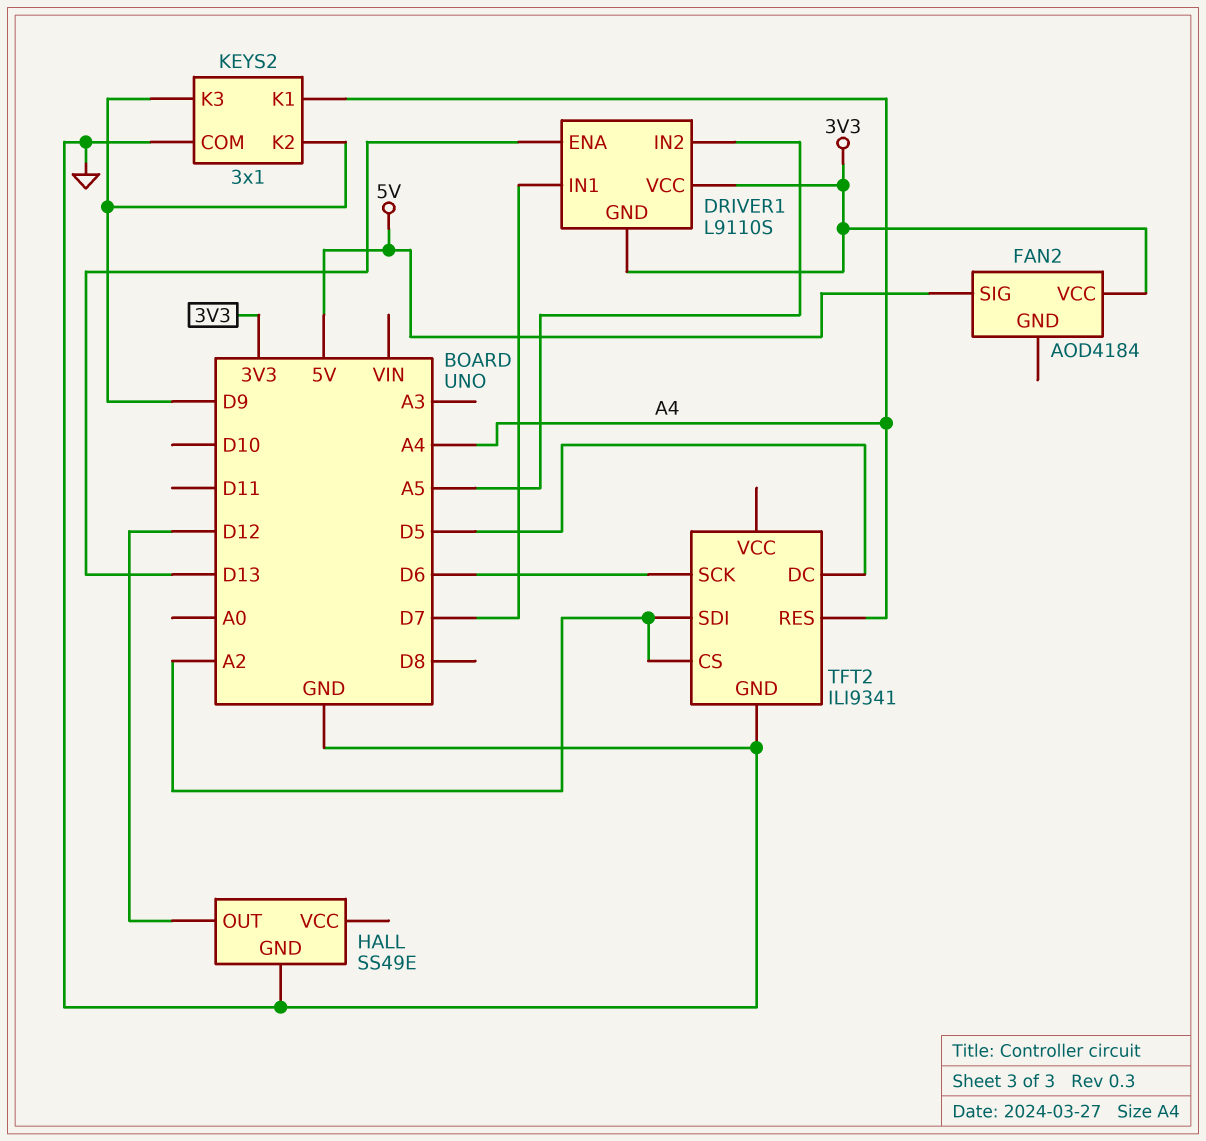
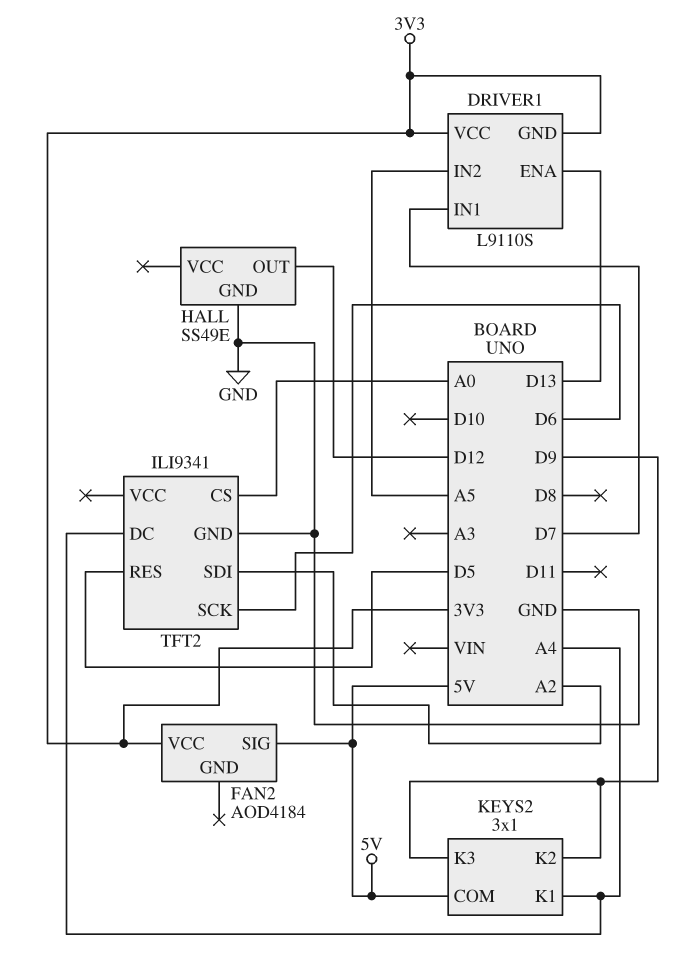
KEYS2 pin COM: GND -> 5V
TFT2 pin CS: A2 -> A0
TFT2 pin DC: D5 -> A4
TFT2 pin RES: A4 -> D5

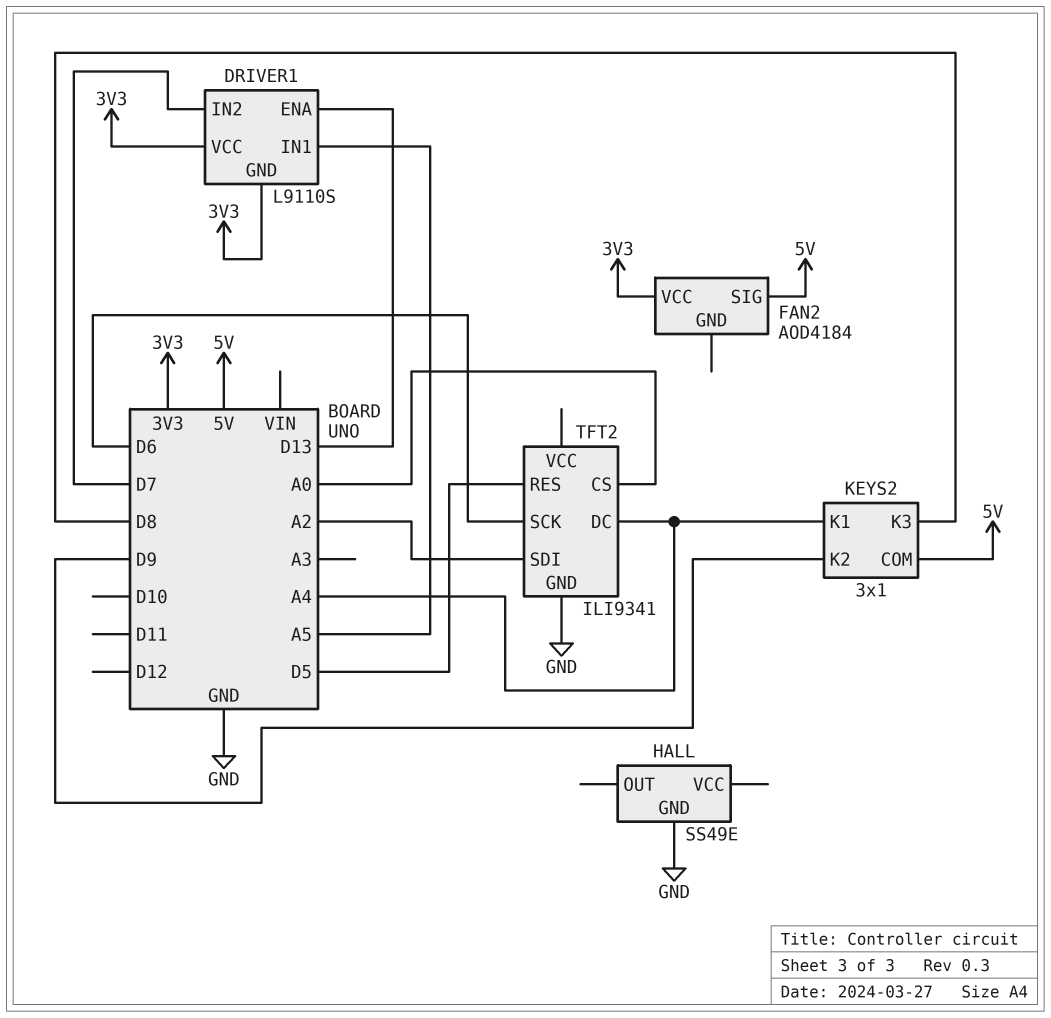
DRIVER1 pin IN1: D7 -> A5
DRIVER1 pin IN2: A5 -> D7
HALL pin OUT: D12 -> none
KEYS2 pin K3: D9 -> D8

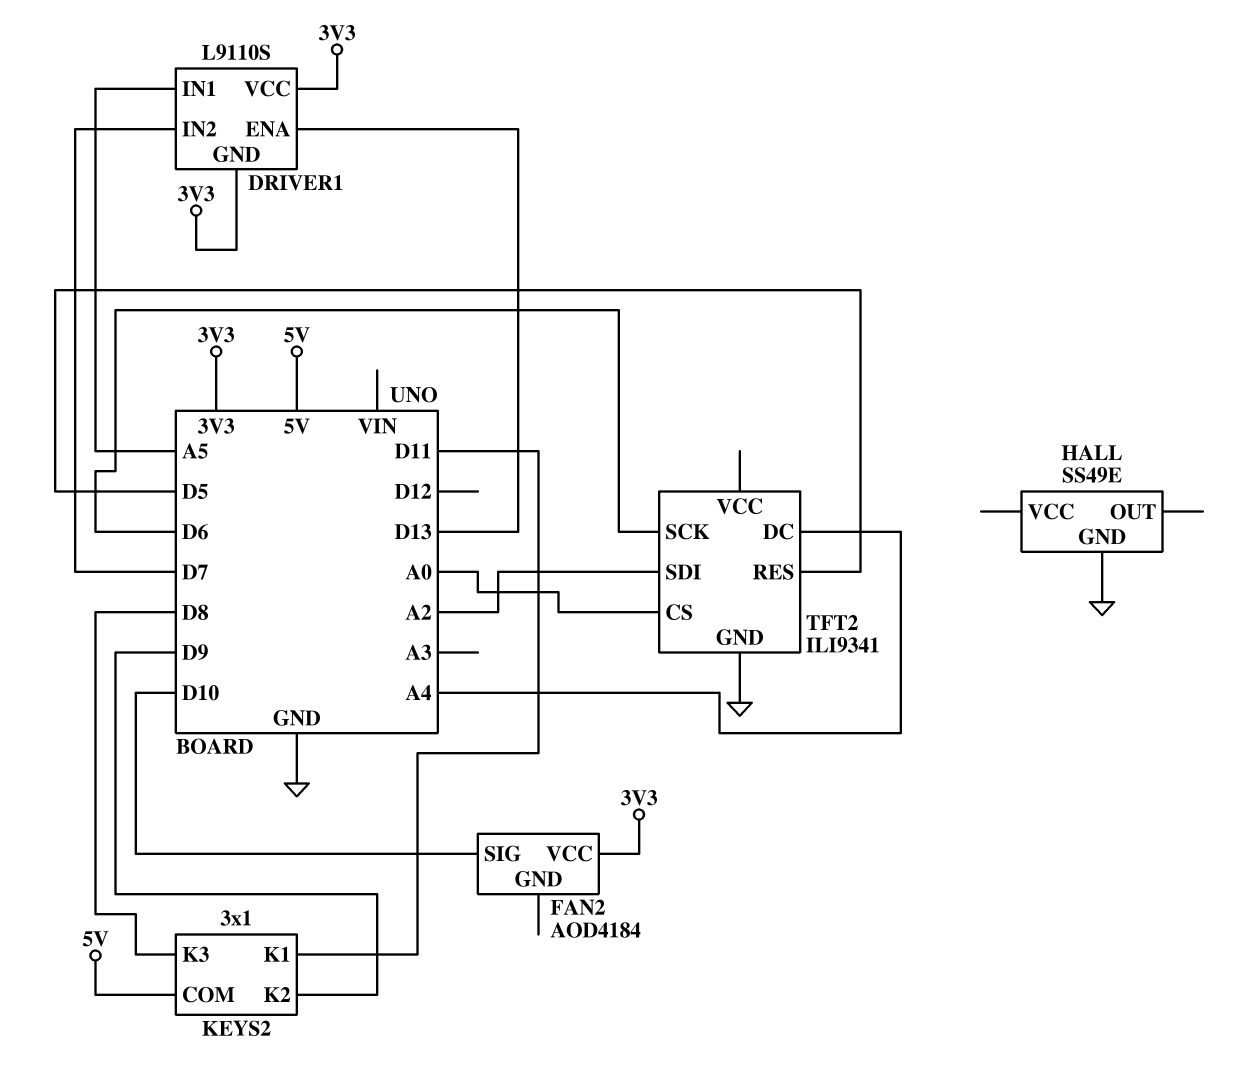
FAN2 pin SIG: 5V -> D10
KEYS2 pin K1: A4 -> D11

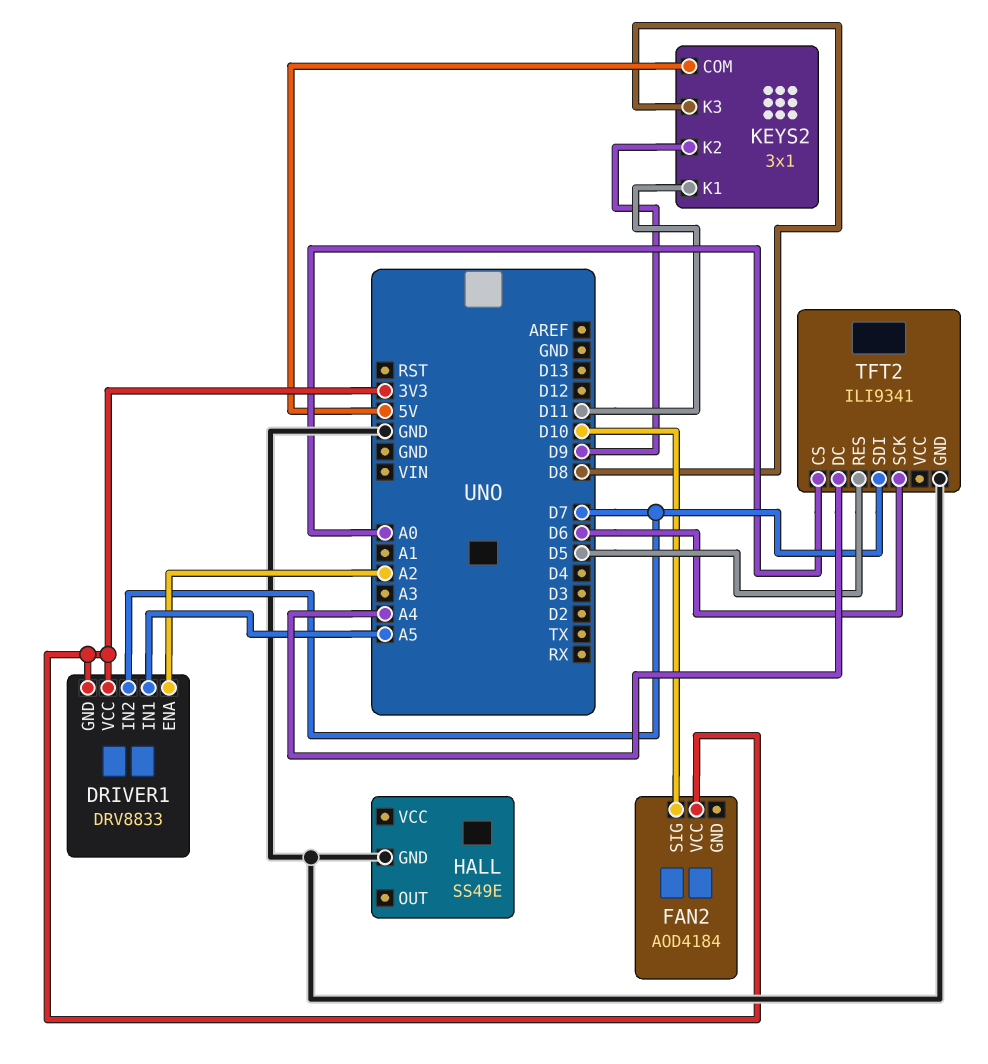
DRIVER1: L9110S -> DRV8833
DRIVER1 pin ENA: D13 -> A2
TFT2 pin SDI: A2 -> D7

